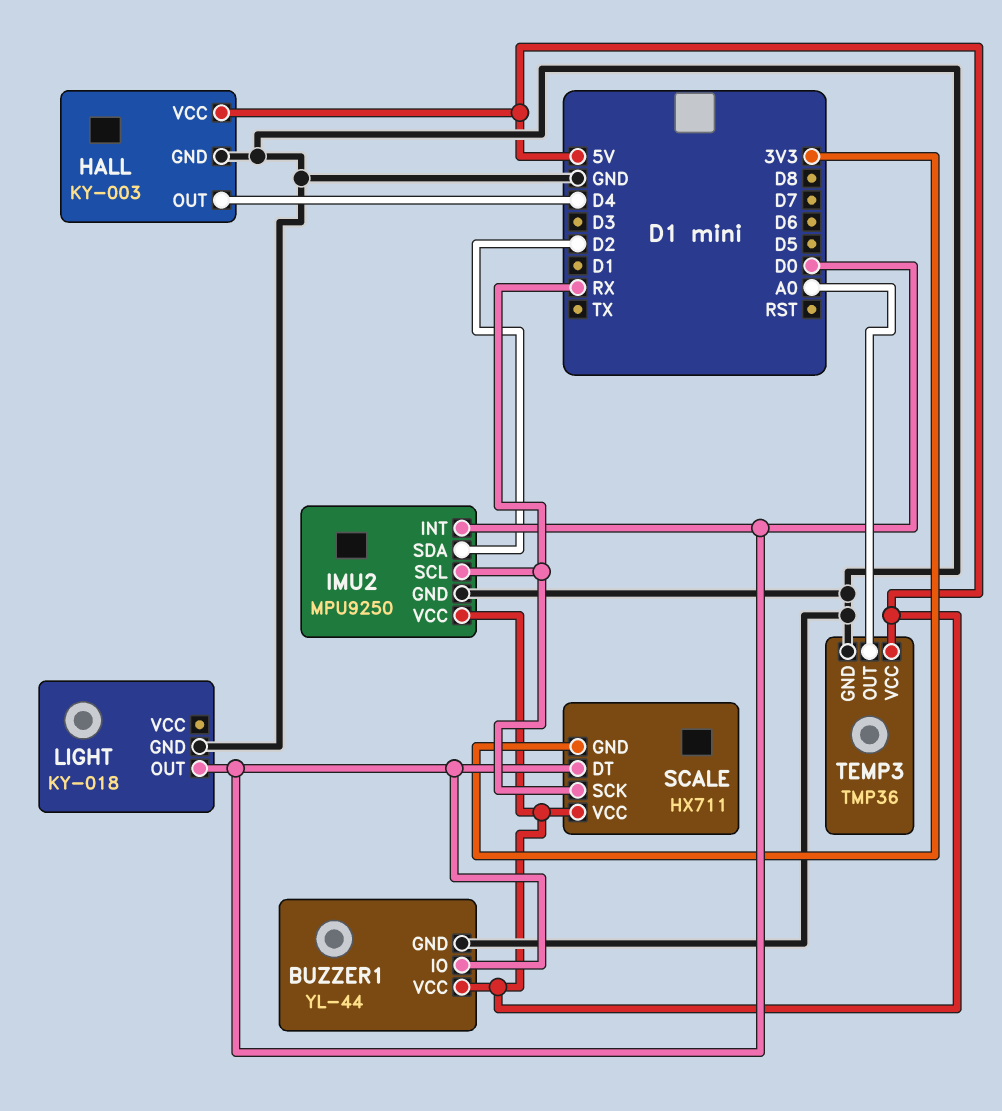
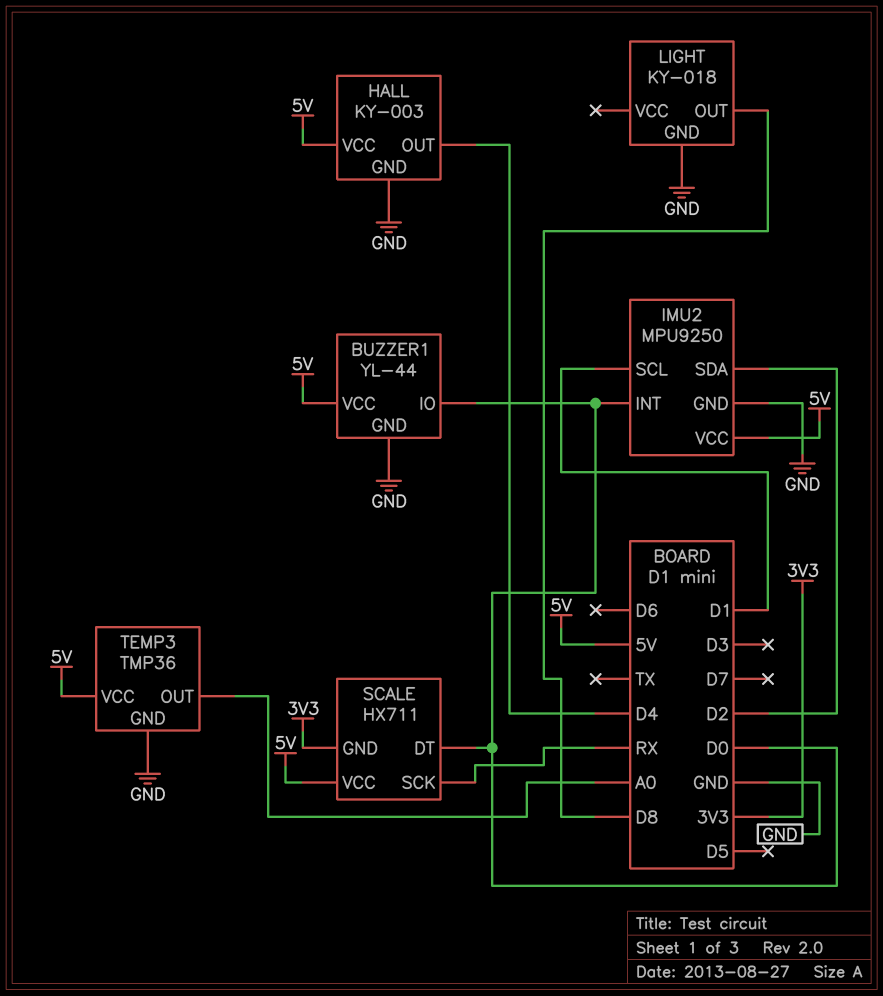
IMU2 pin SCL: RX -> D1
LIGHT pin OUT: D0 -> D8

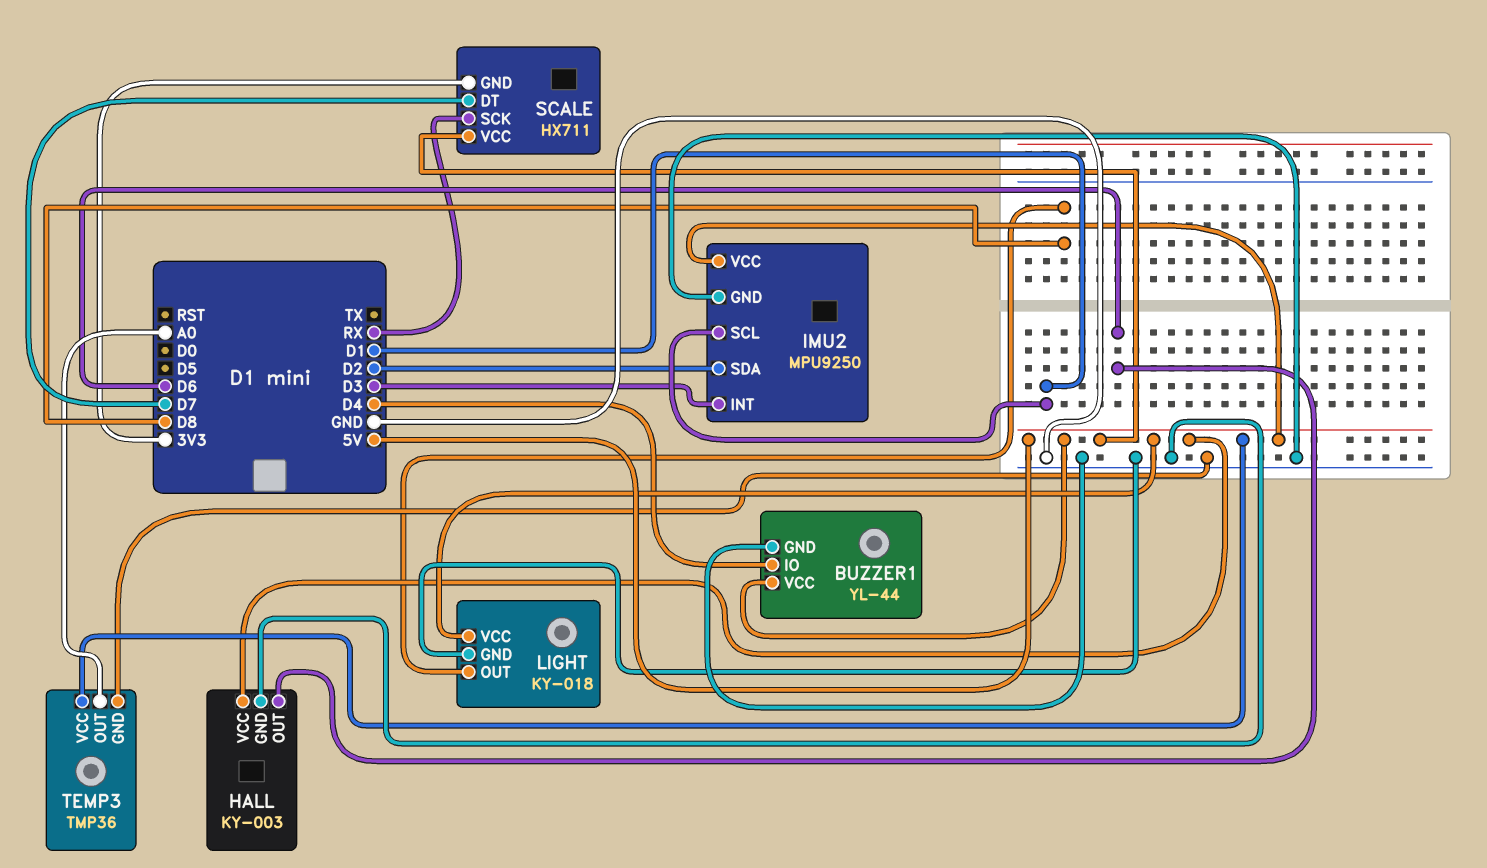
BUZZER1 pin IO: D0 -> D4
HALL pin OUT: D4 -> D6
IMU2 pin INT: D0 -> D3
LIGHT pin VCC: none -> 5V
SCALE pin DT: D0 -> D7

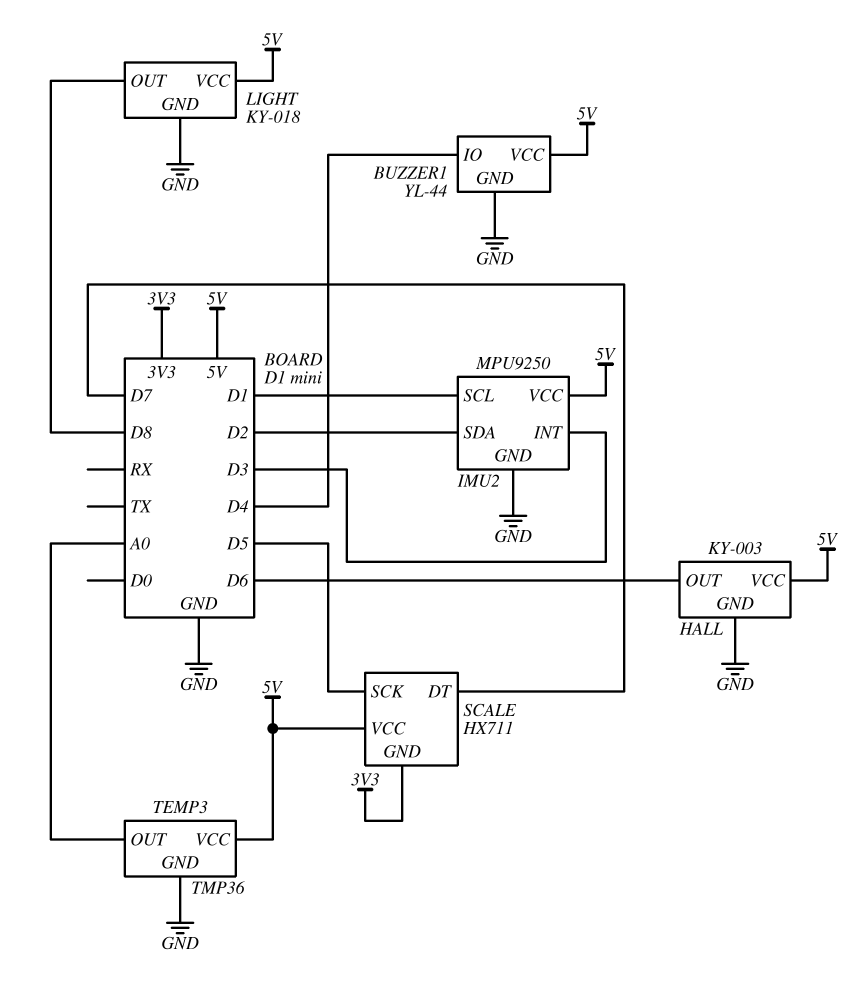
SCALE pin SCK: RX -> D5

